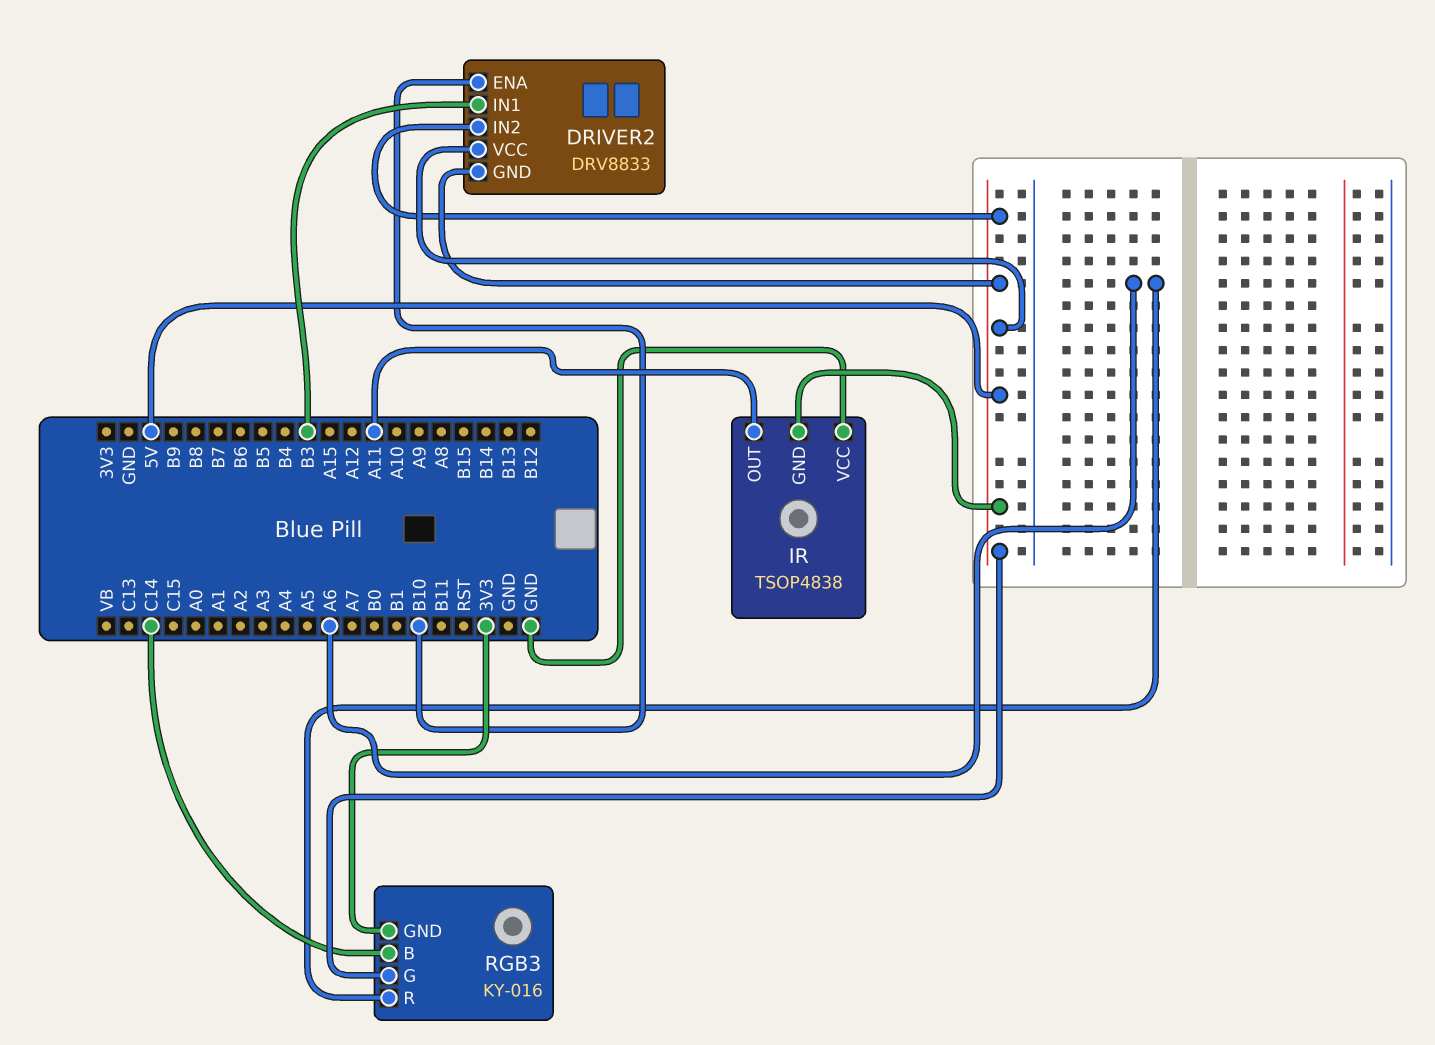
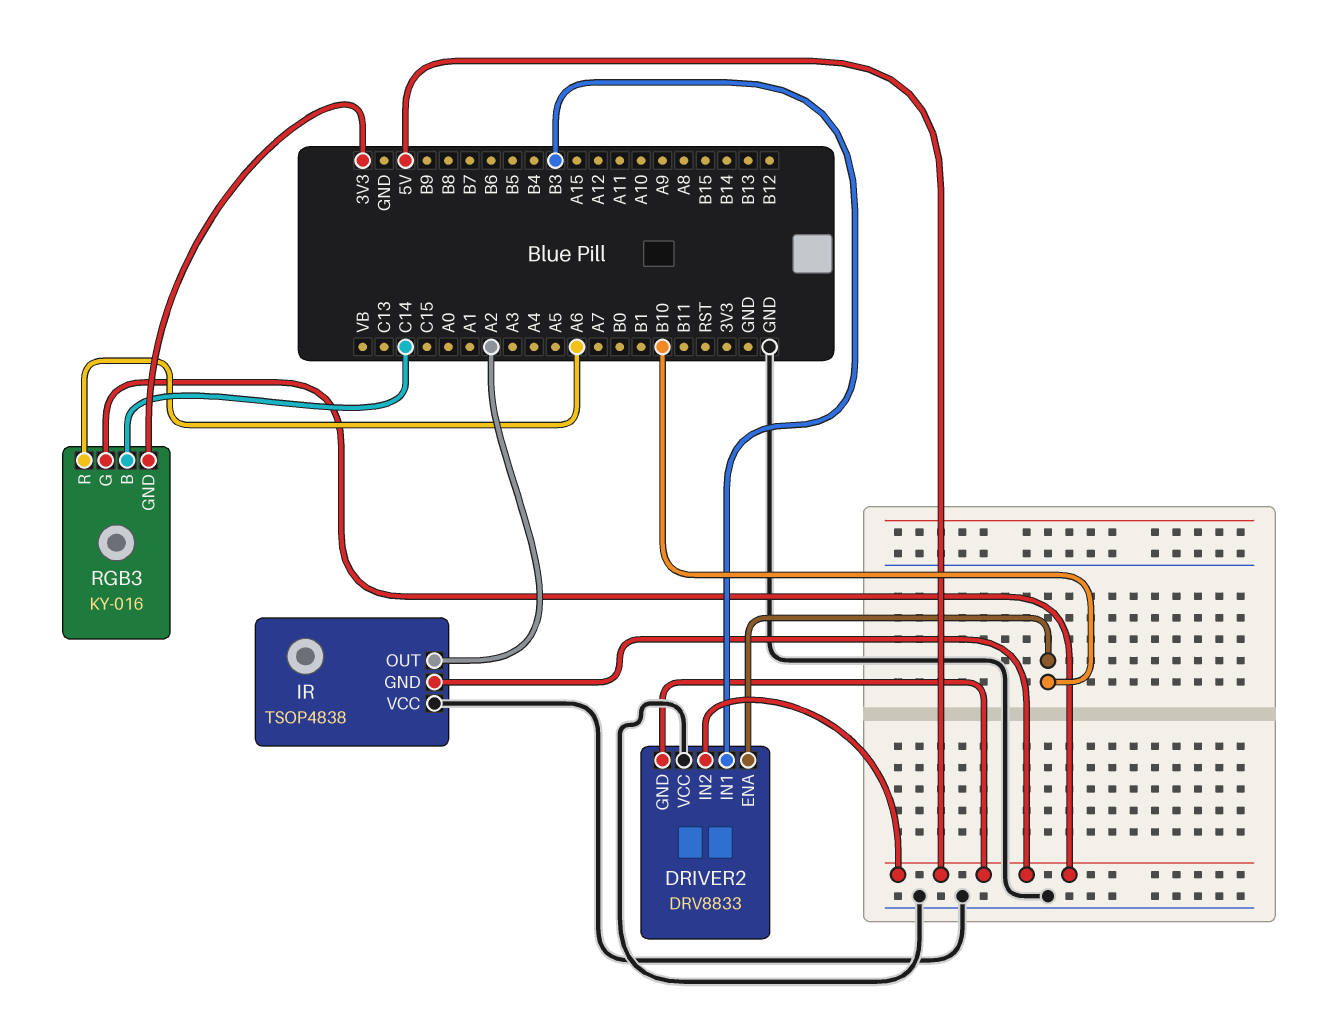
DRIVER2 pin VCC: 5V -> GND
IR pin OUT: A11 -> A2

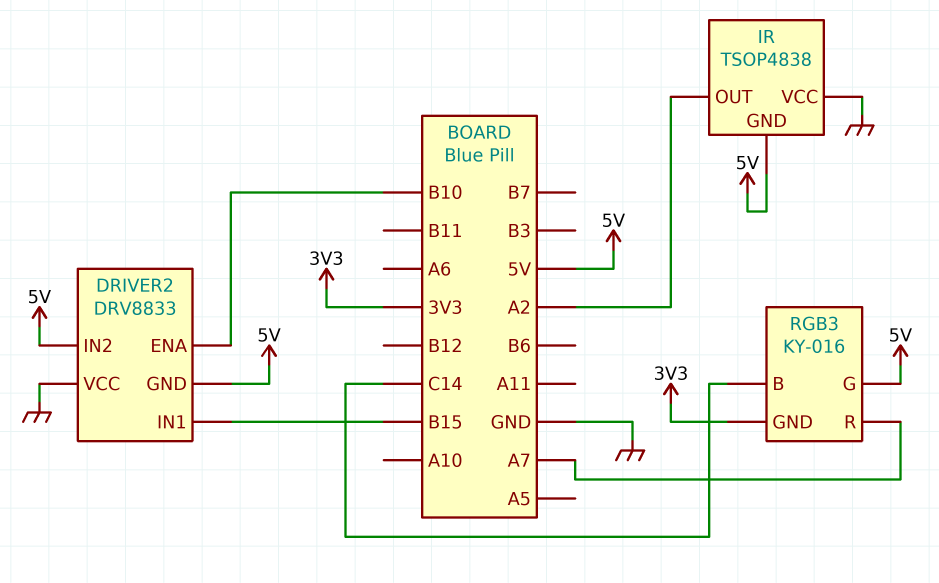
DRIVER2 pin IN1: B3 -> B15
RGB3 pin R: A6 -> A7

